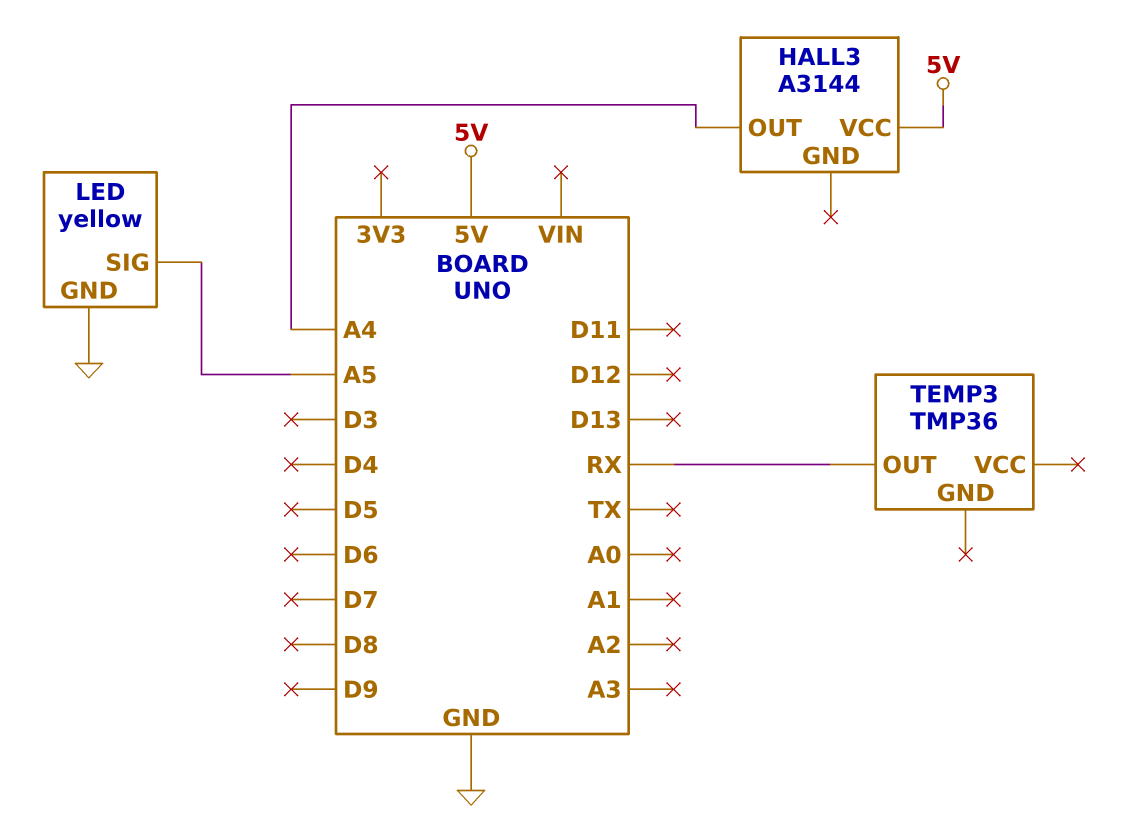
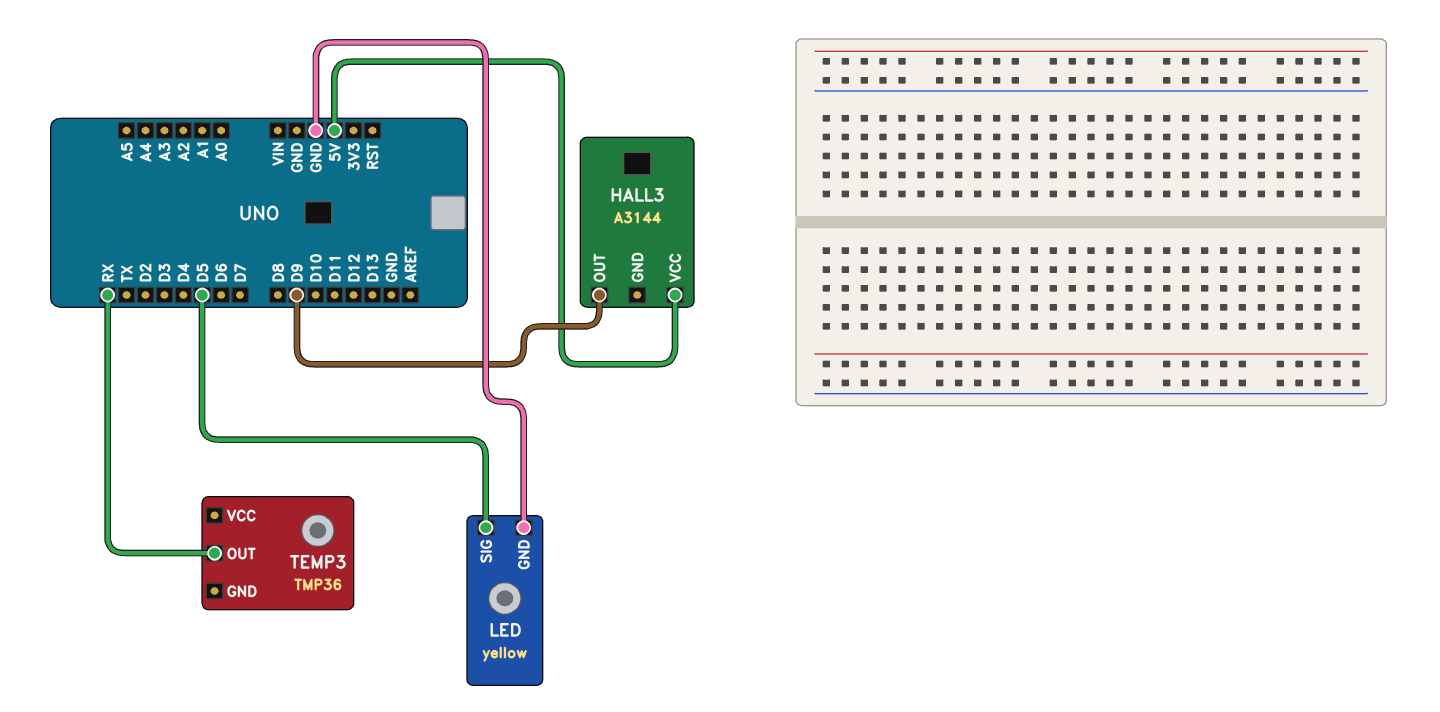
HALL3 pin OUT: A4 -> D9
LED pin SIG: A5 -> D5

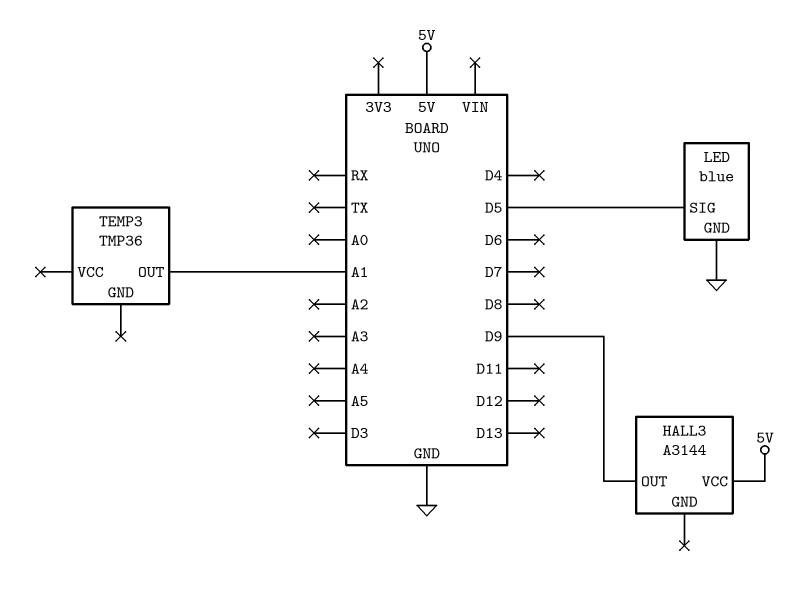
LED: yellow -> blue
TEMP3 pin OUT: RX -> A1

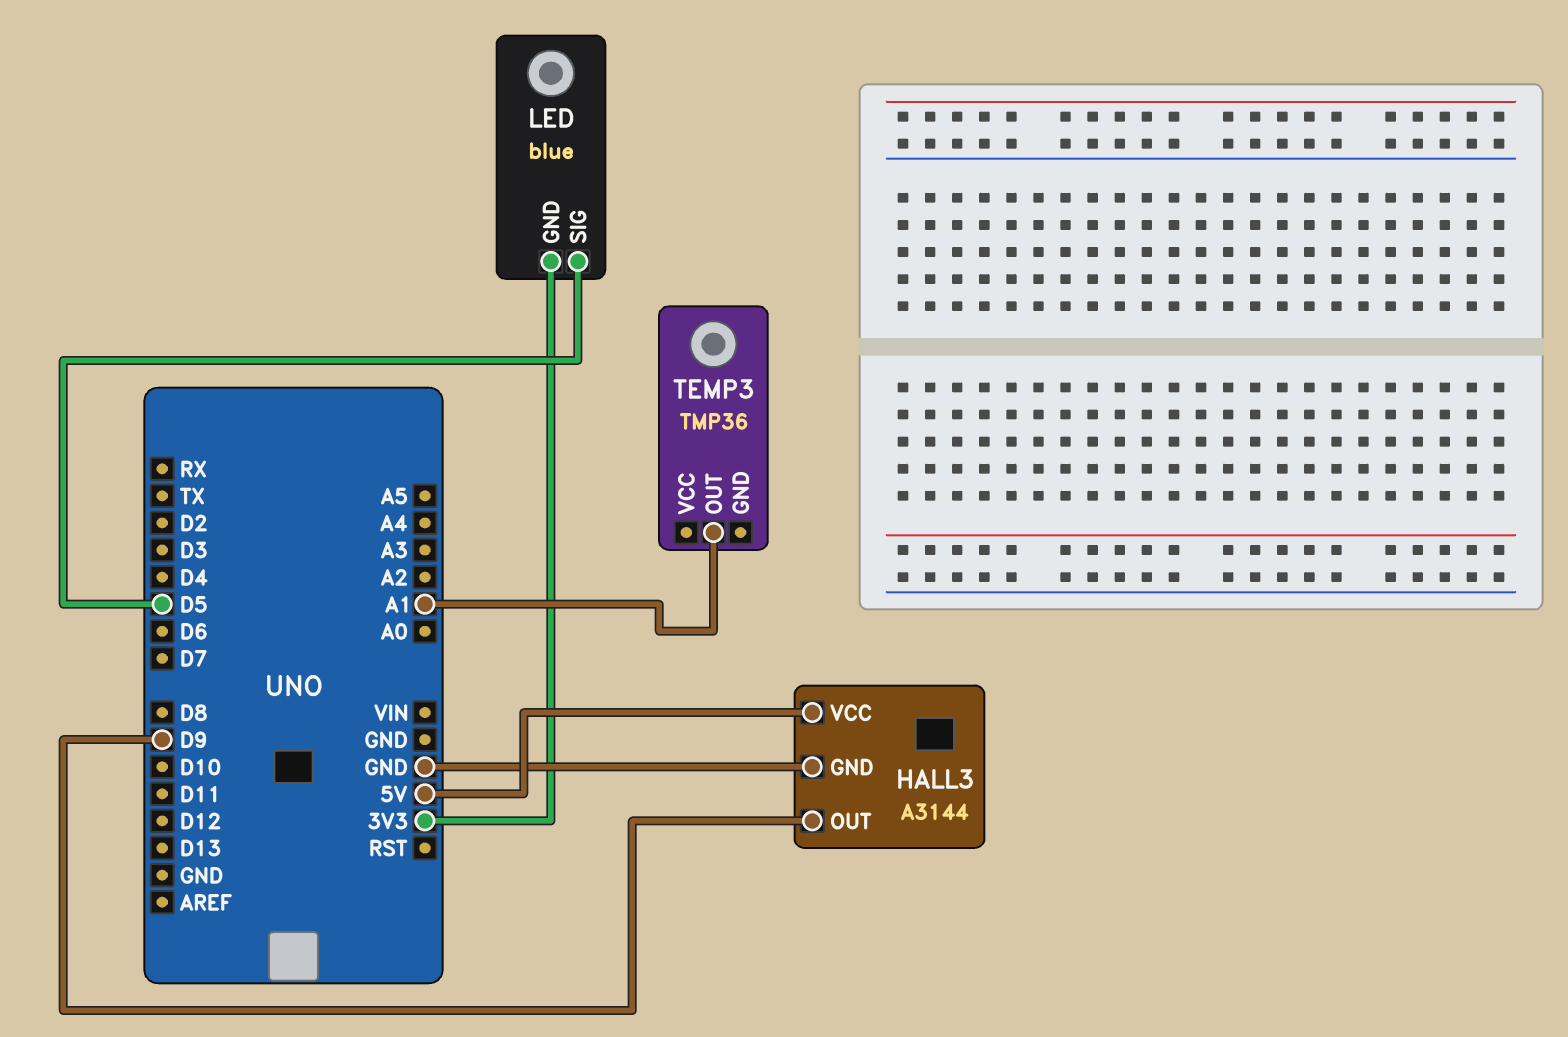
HALL3 pin GND: none -> GND
LED pin GND: GND -> 3V3

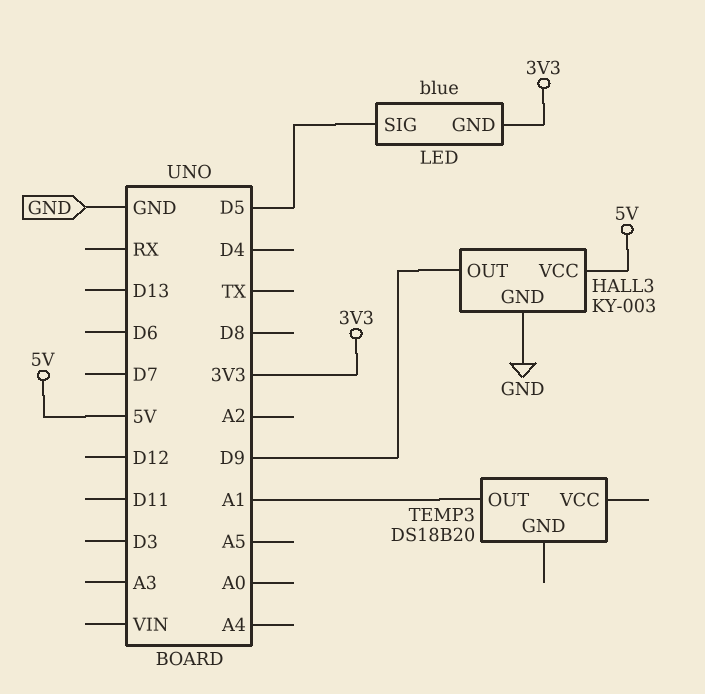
HALL3: A3144 -> KY-003
TEMP3: TMP36 -> DS18B20

